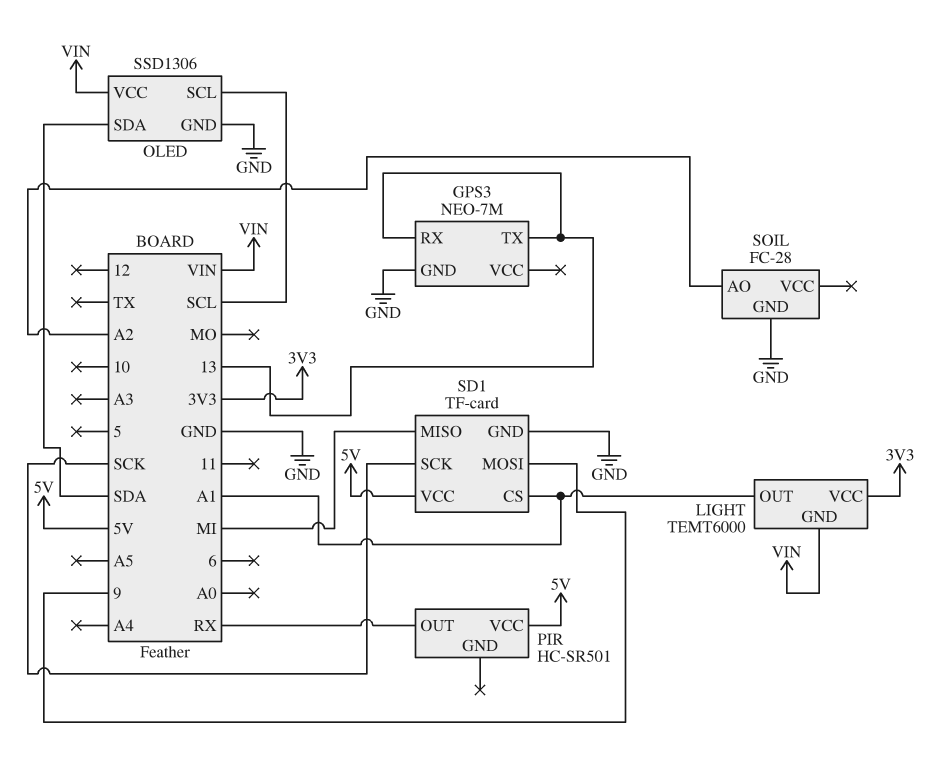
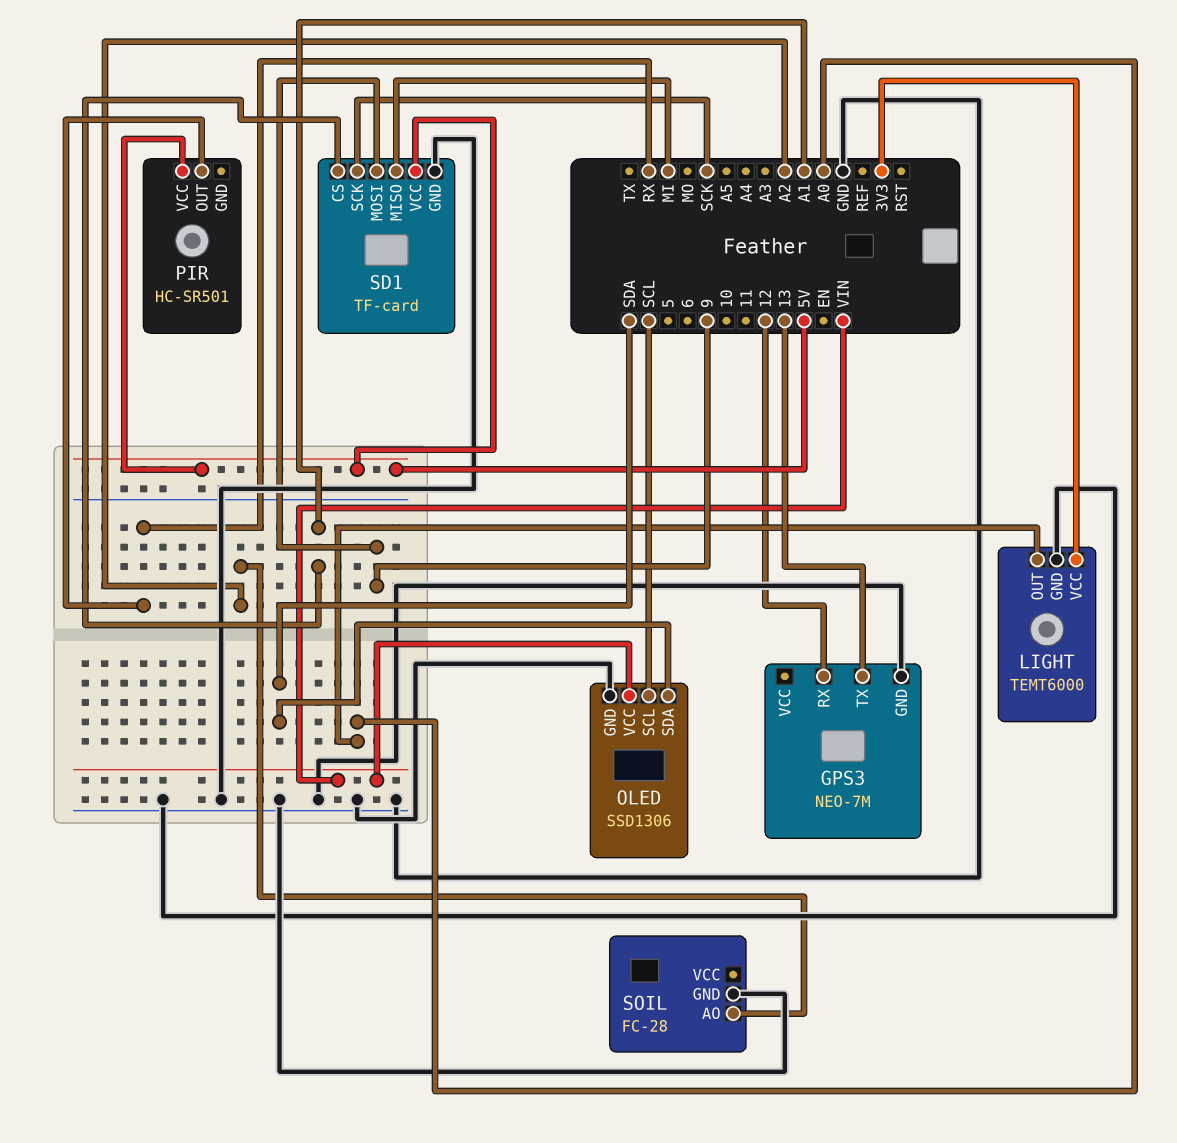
GPS3 pin RX: 13 -> 12
LIGHT pin GND: VIN -> GND
LIGHT pin OUT: A1 -> A0

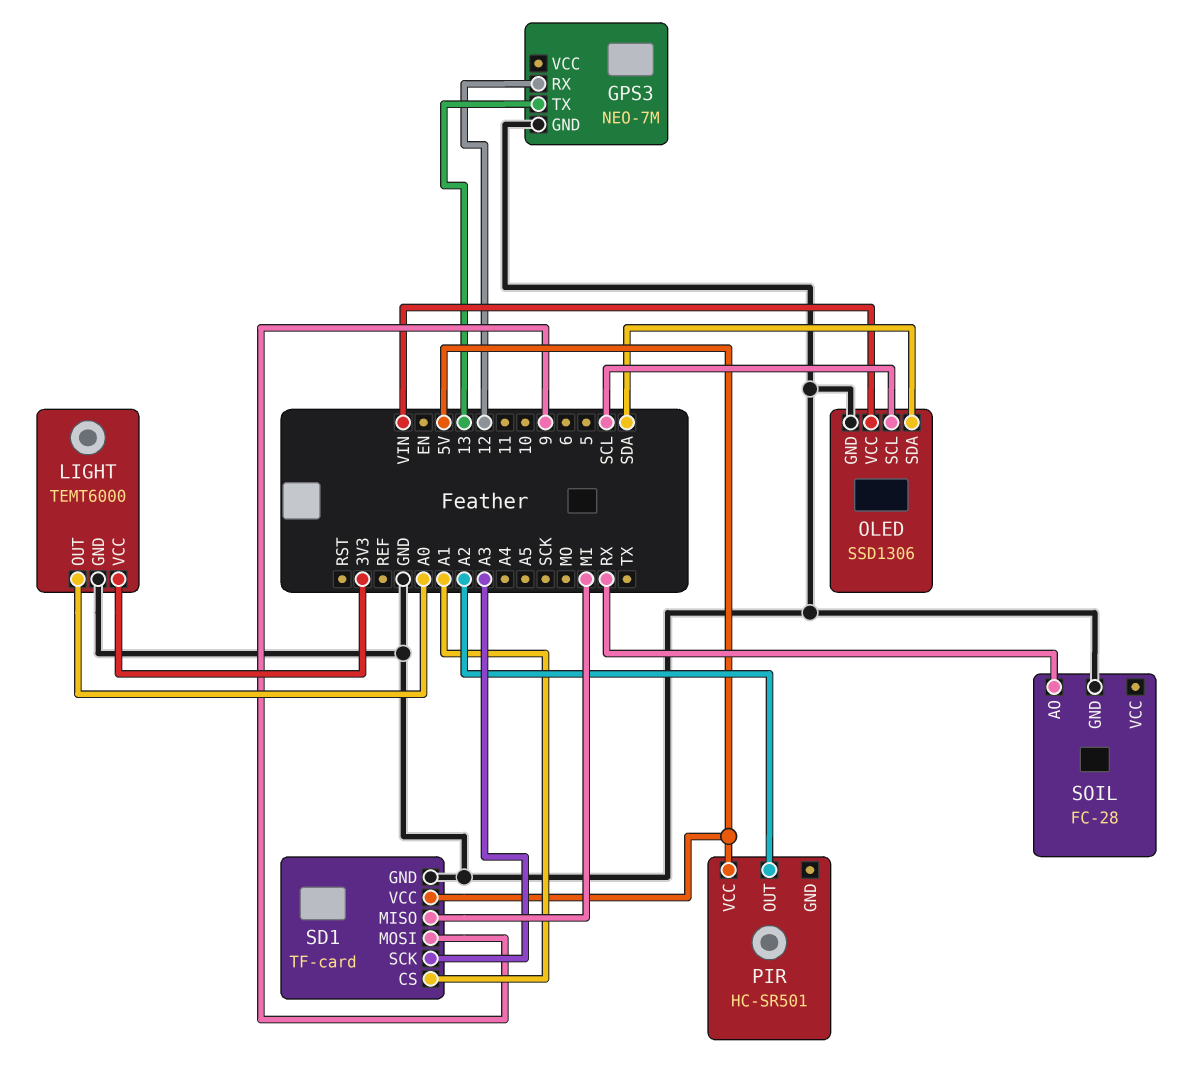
PIR pin OUT: RX -> A2
SD1 pin SCK: SCK -> A3
SOIL pin AO: A2 -> RX

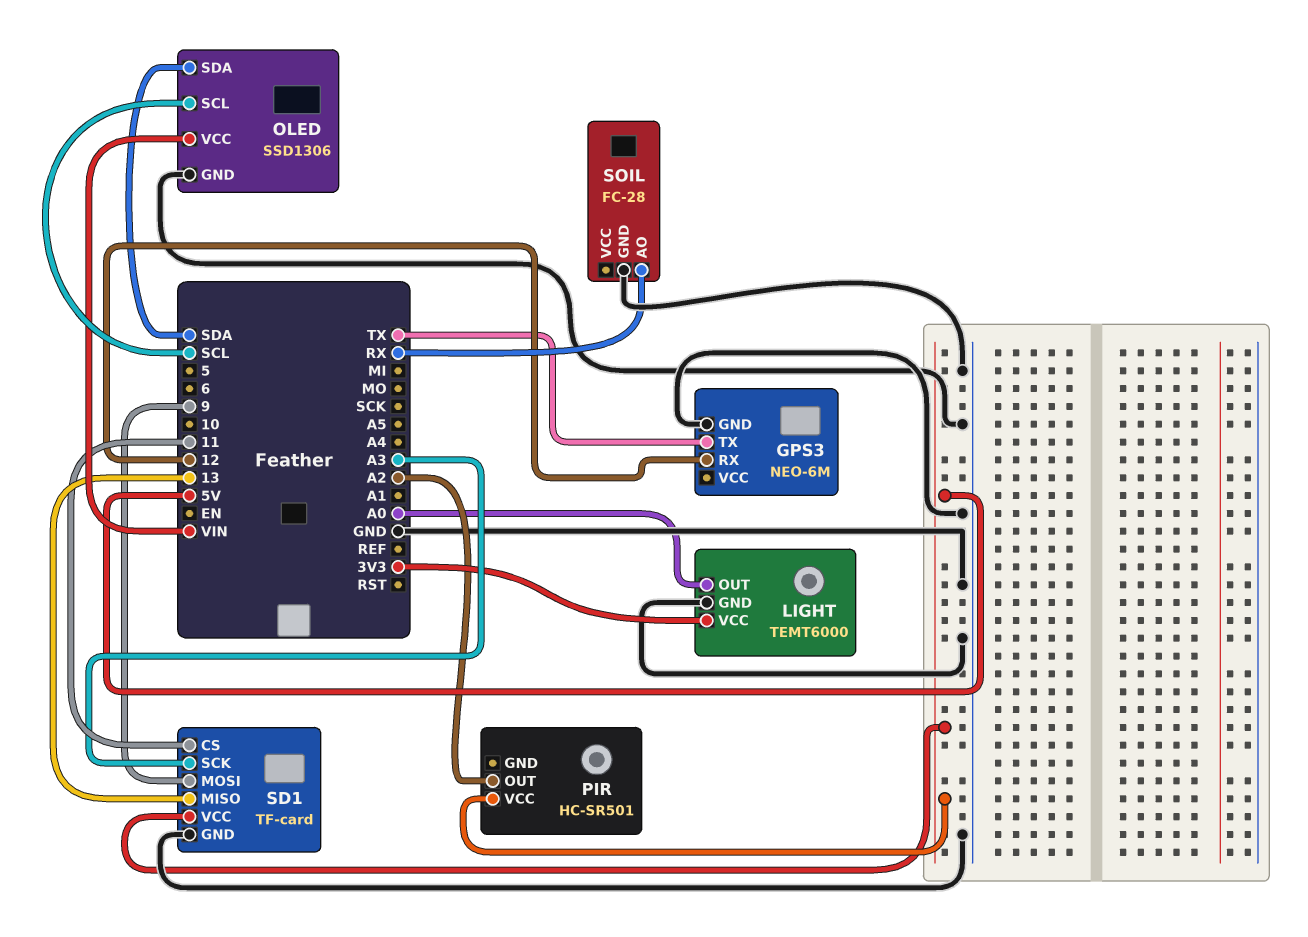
GPS3: NEO-7M -> NEO-6M
GPS3 pin TX: 13 -> TX
SD1 pin CS: A1 -> 11
SD1 pin MISO: MI -> 13

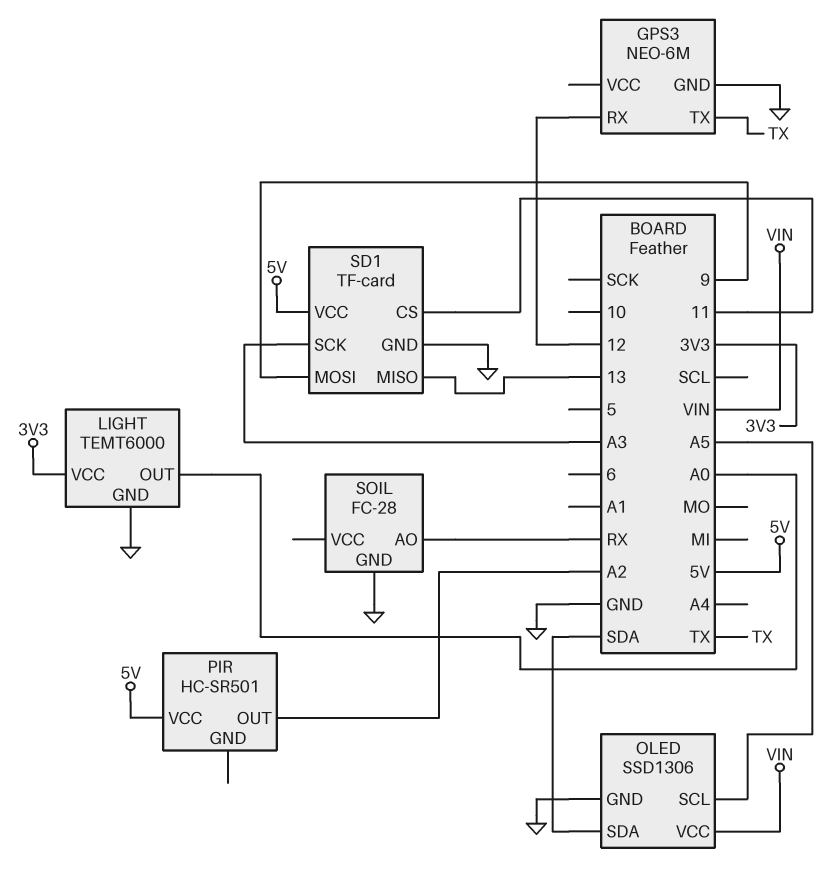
OLED pin SCL: SCL -> A5

